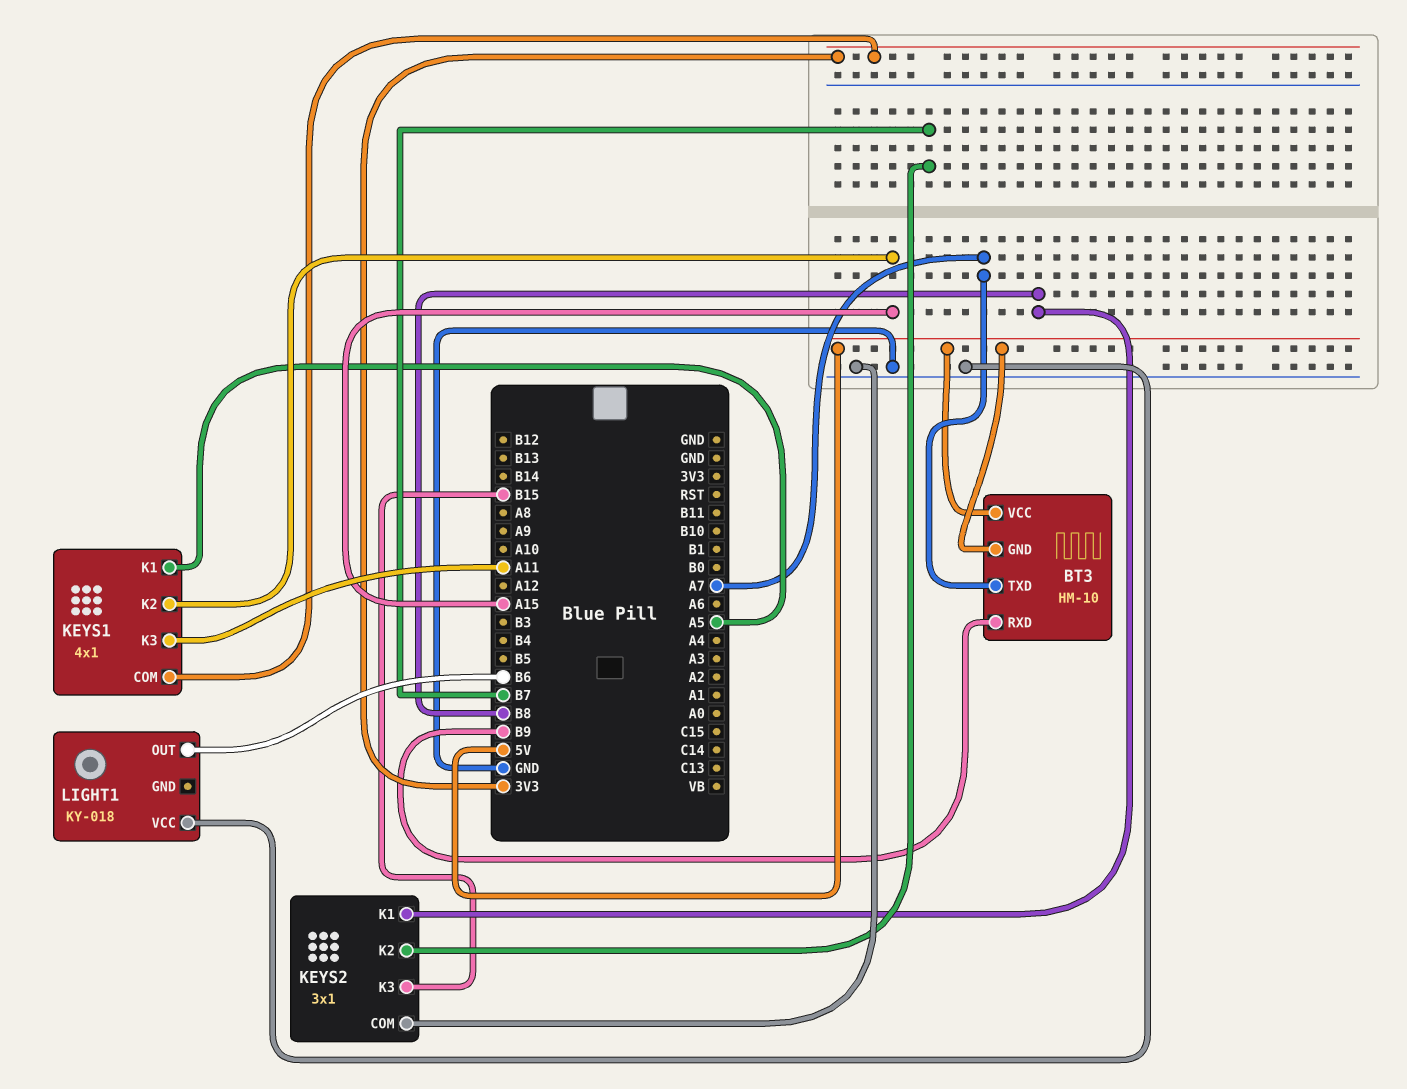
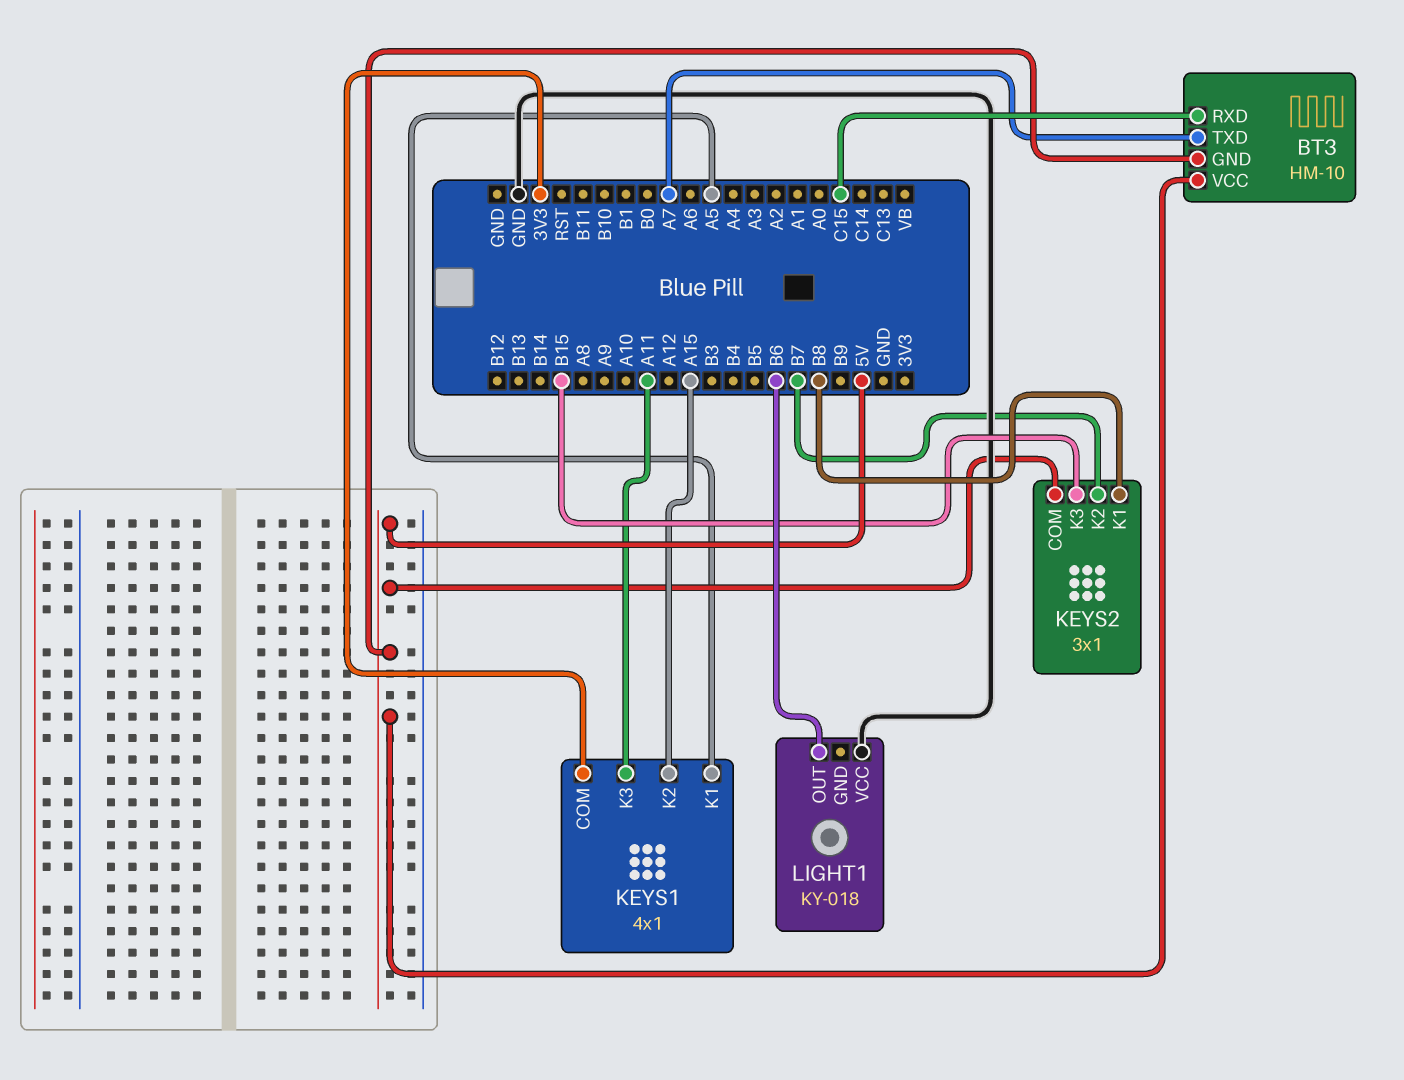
BT3 pin RXD: B9 -> C15
KEYS2 pin COM: GND -> 5V

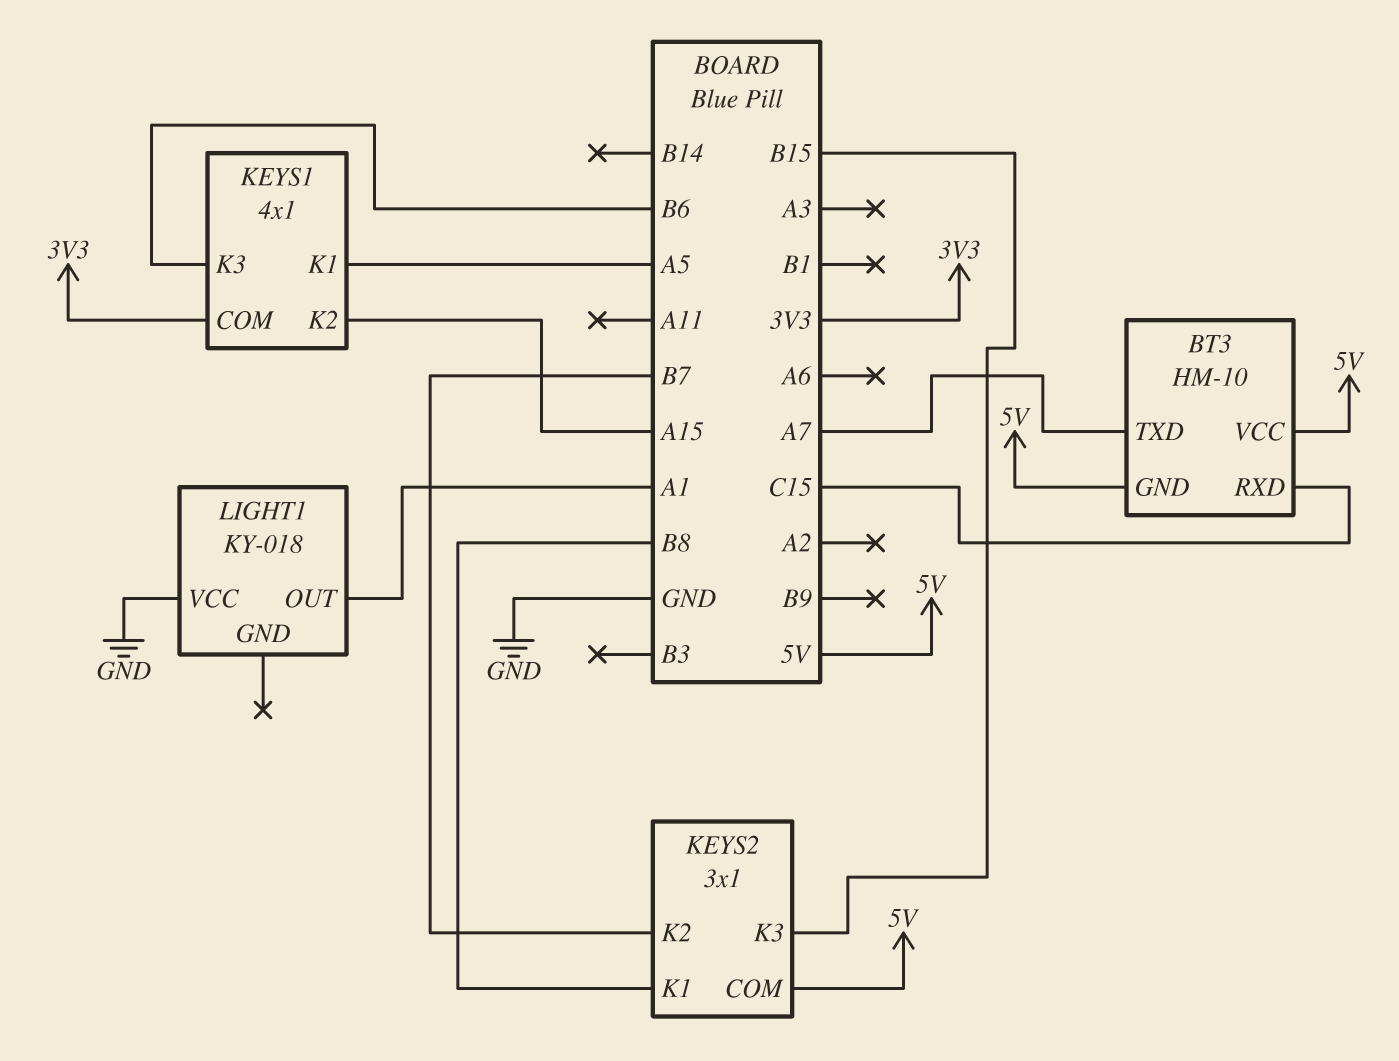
KEYS1 pin K3: A11 -> B6
LIGHT1 pin OUT: B6 -> A1

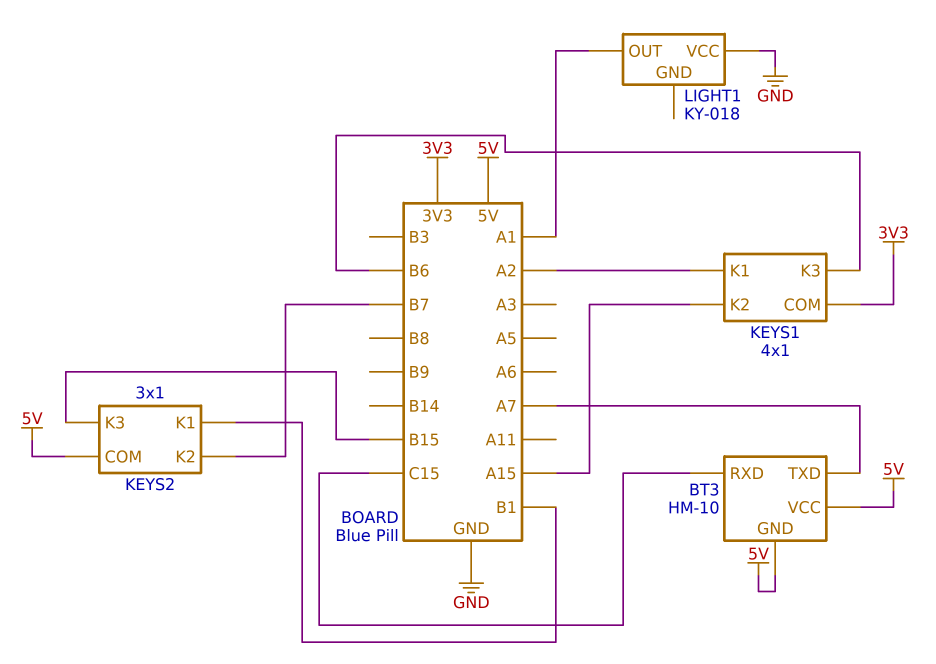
KEYS1 pin K1: A5 -> A2
KEYS2 pin K1: B8 -> B1

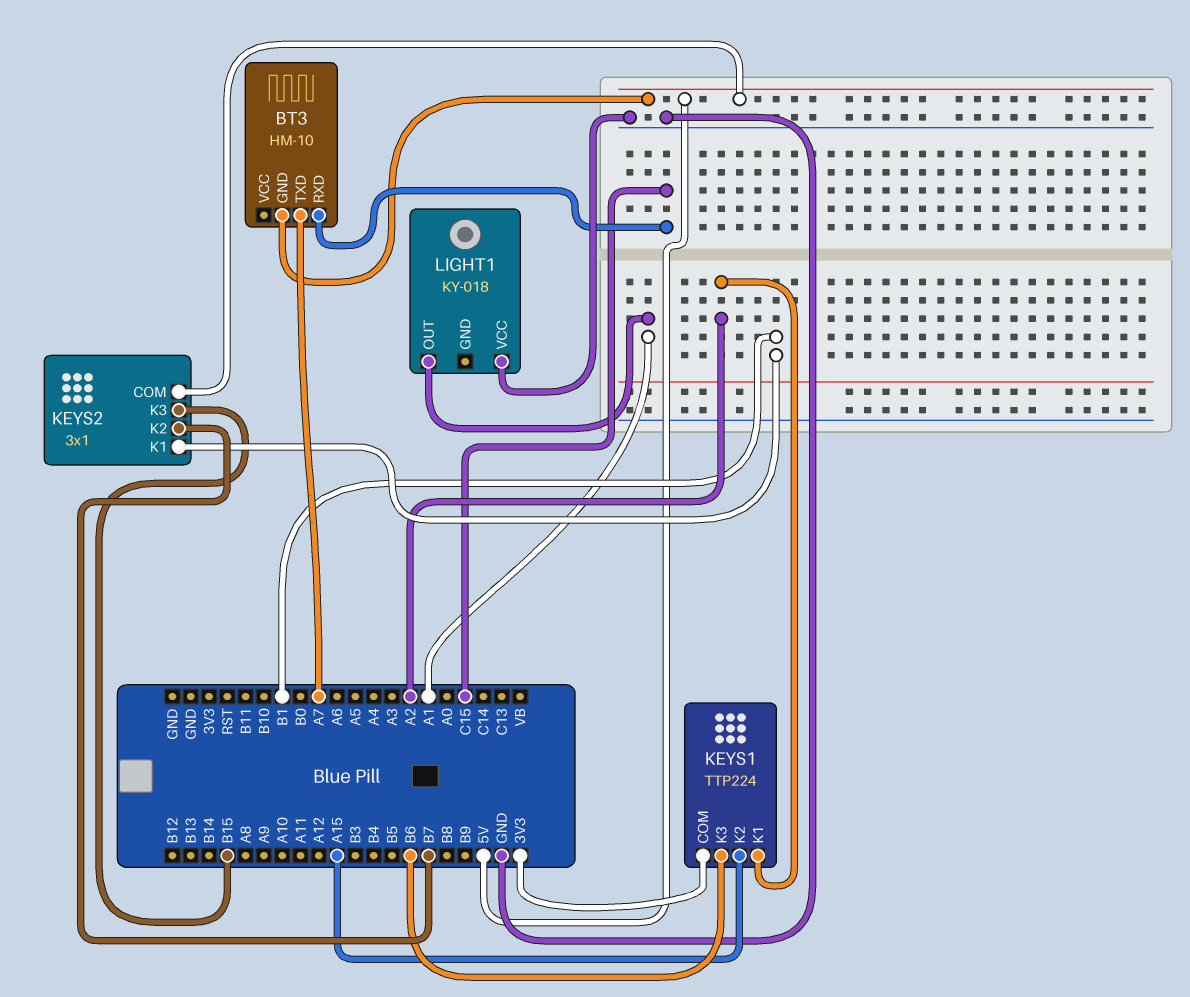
BT3 pin VCC: 5V -> none
KEYS1: 4x1 -> TTP224

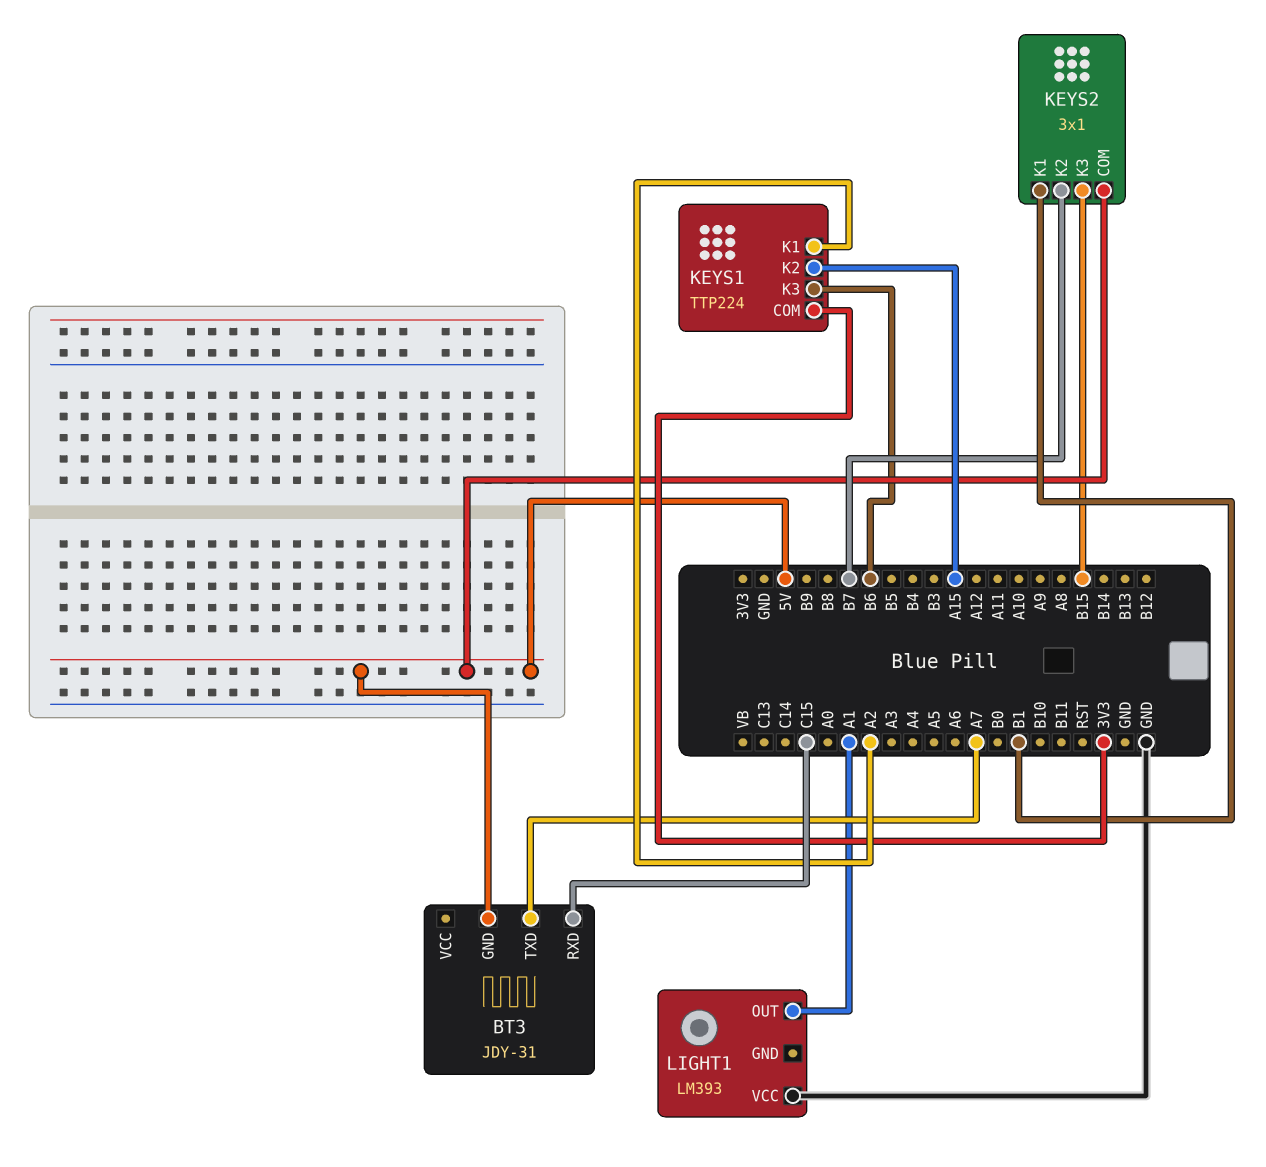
BT3: HM-10 -> JDY-31
LIGHT1: KY-018 -> LM393

